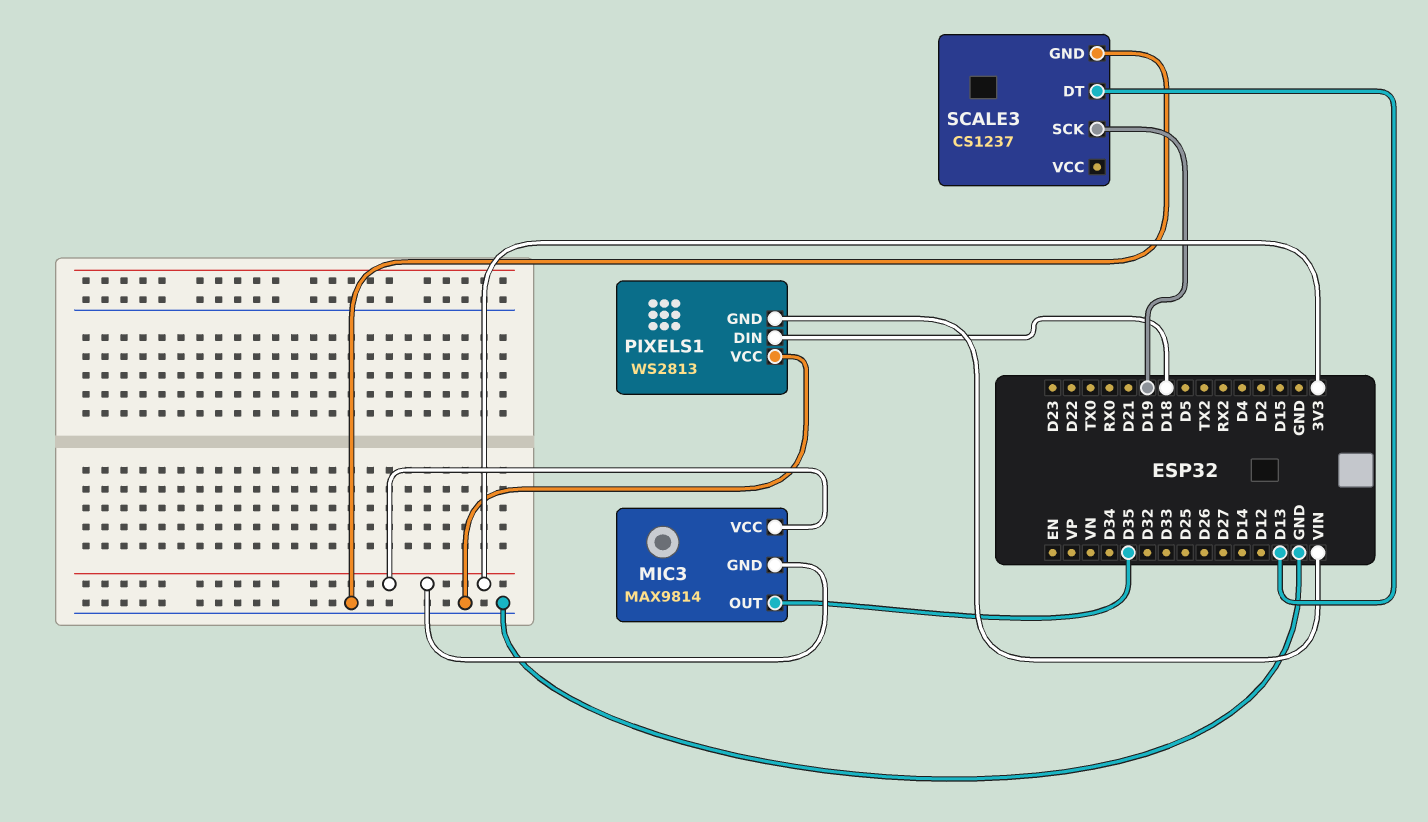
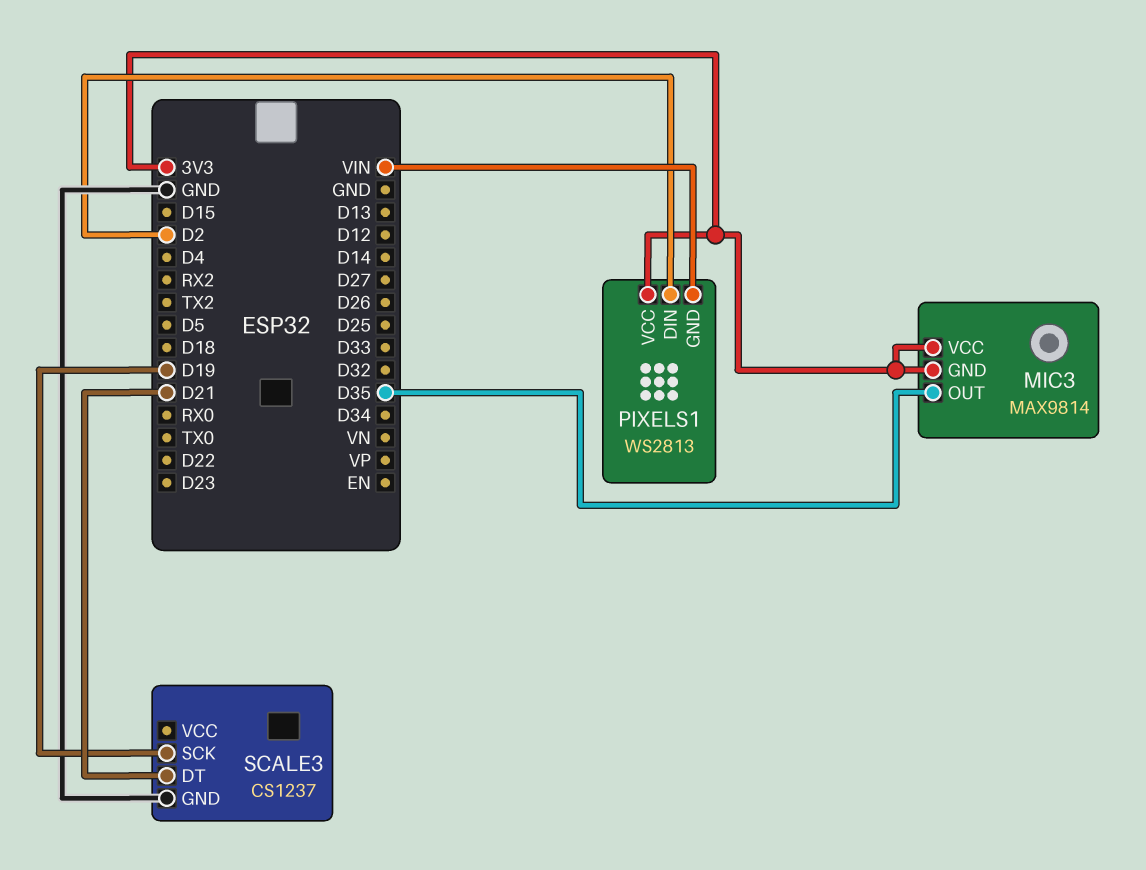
PIXELS1 pin DIN: D18 -> D2
PIXELS1 pin VCC: GND -> 3V3
SCALE3 pin DT: D13 -> D21

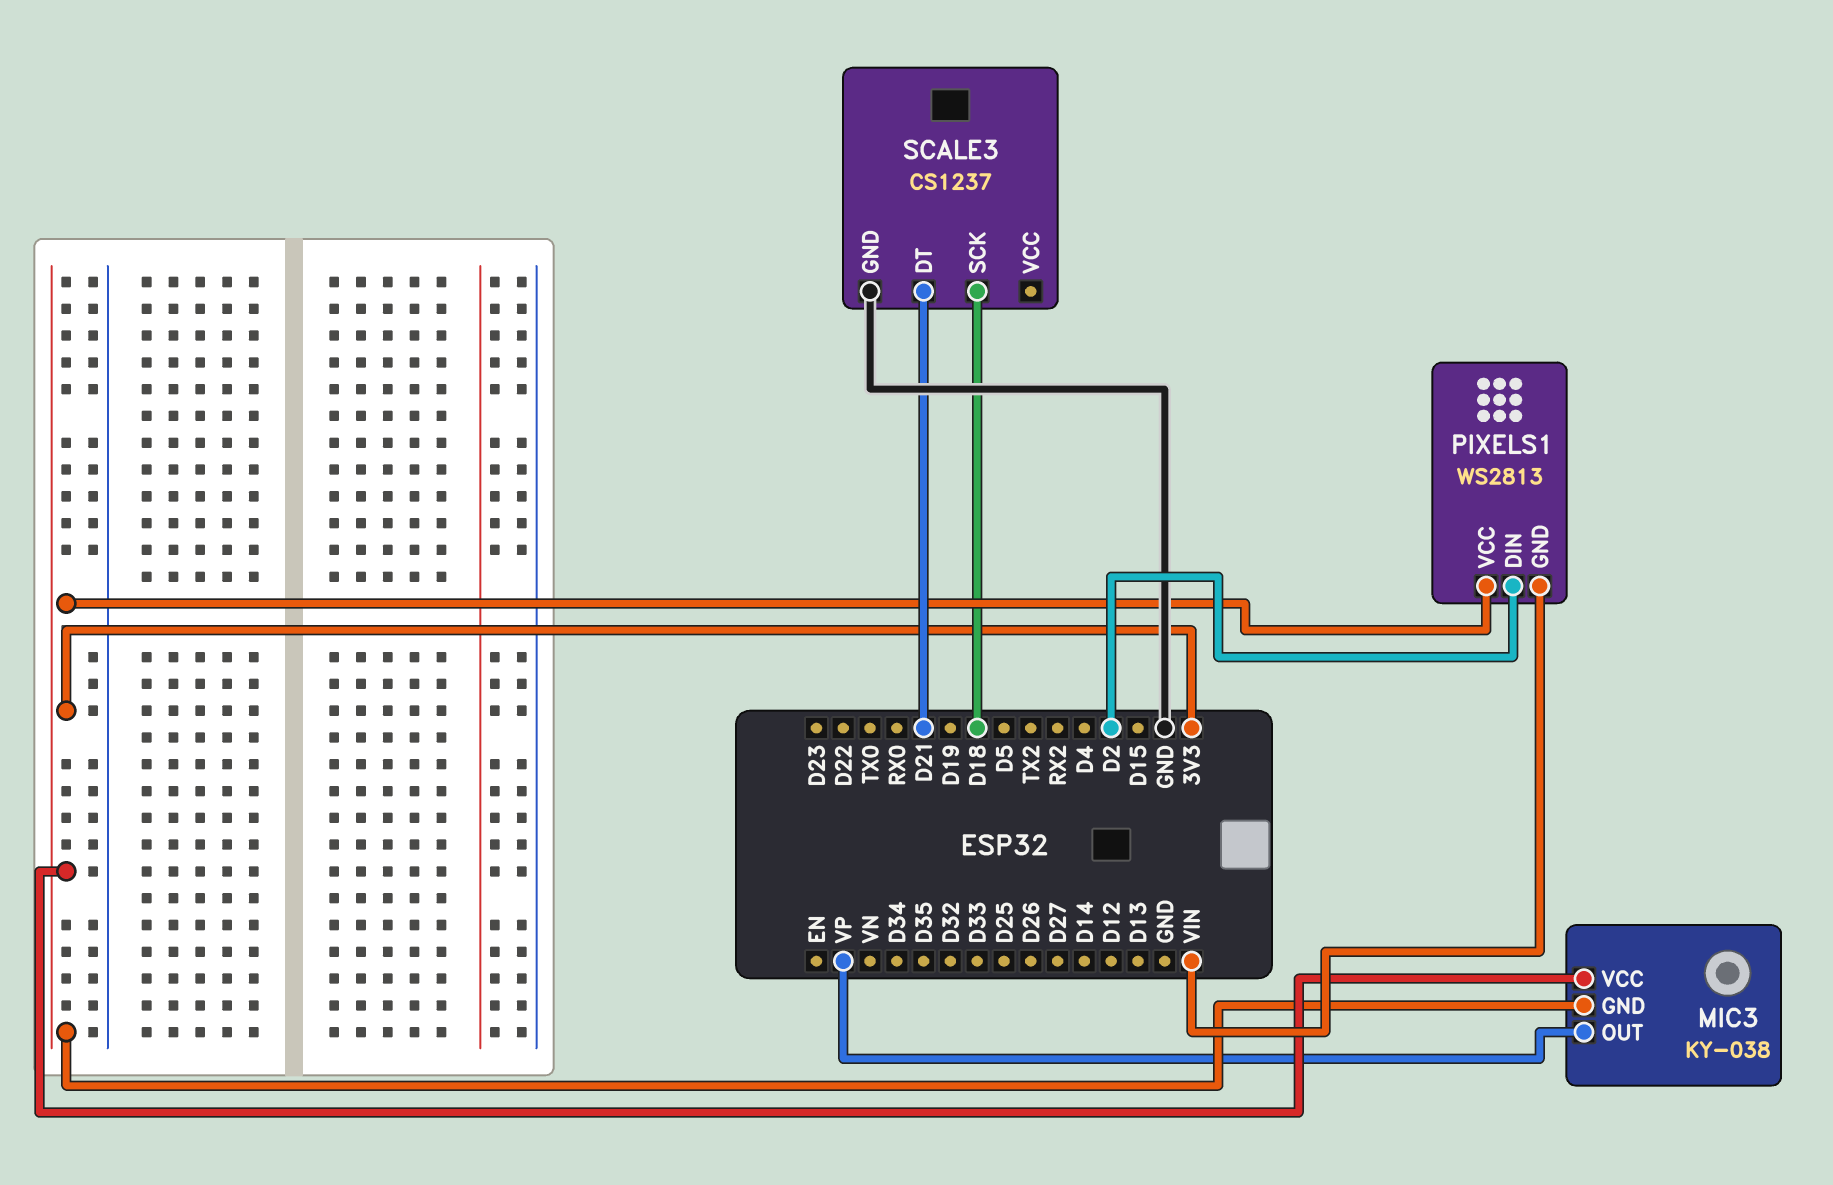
MIC3: MAX9814 -> KY-038
MIC3 pin OUT: D35 -> VP
SCALE3 pin SCK: D19 -> D18

